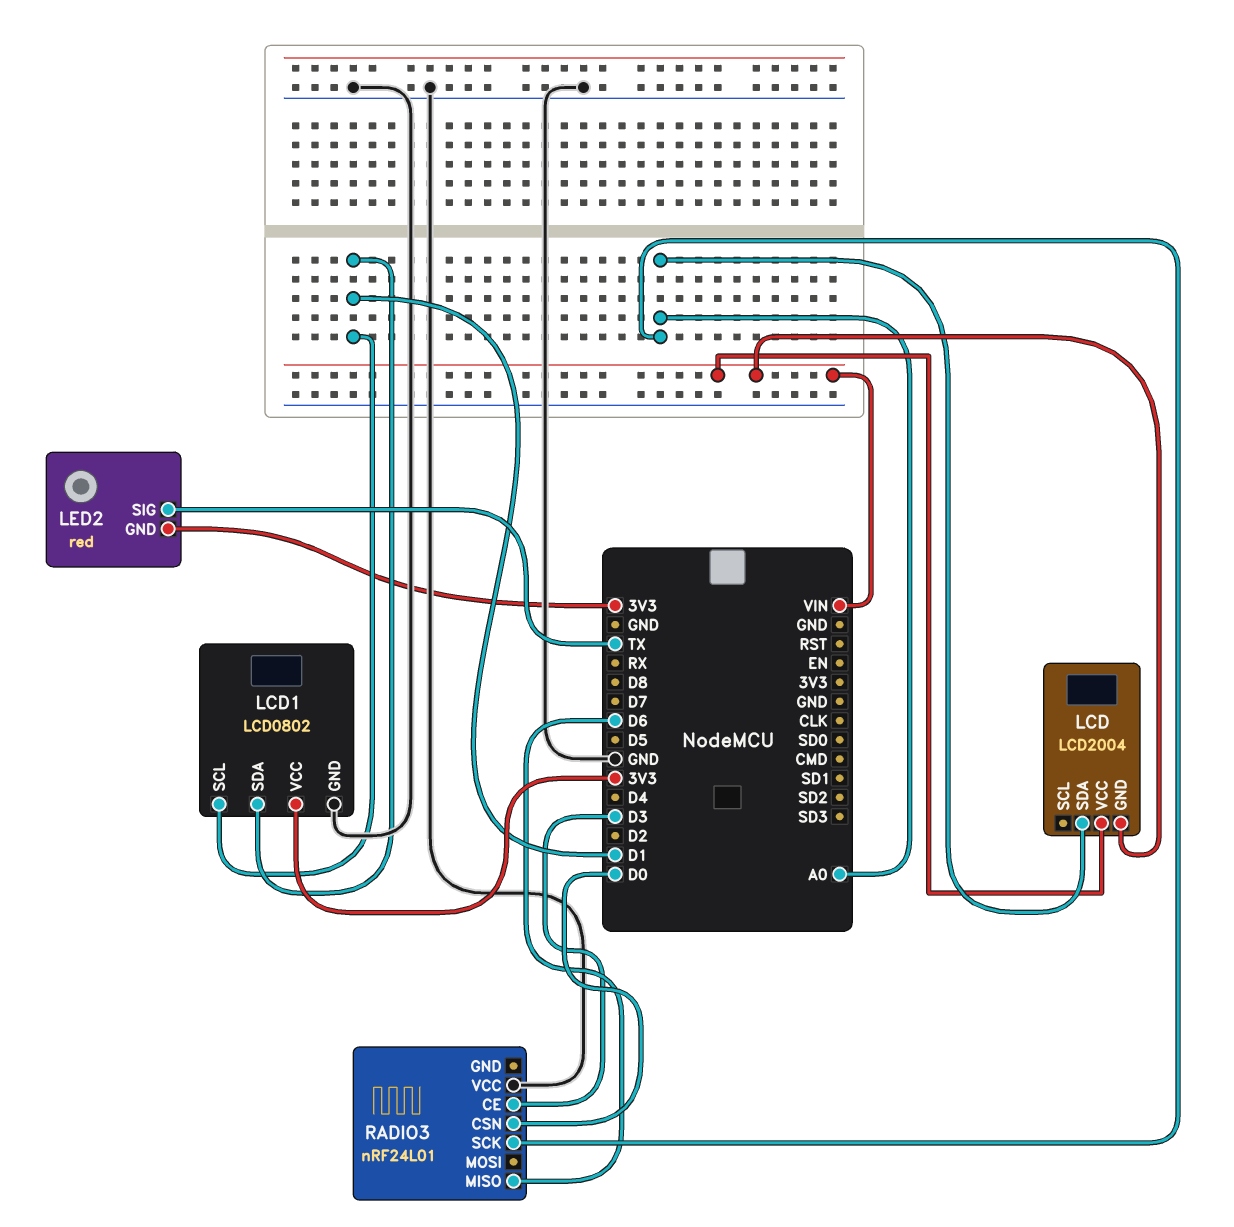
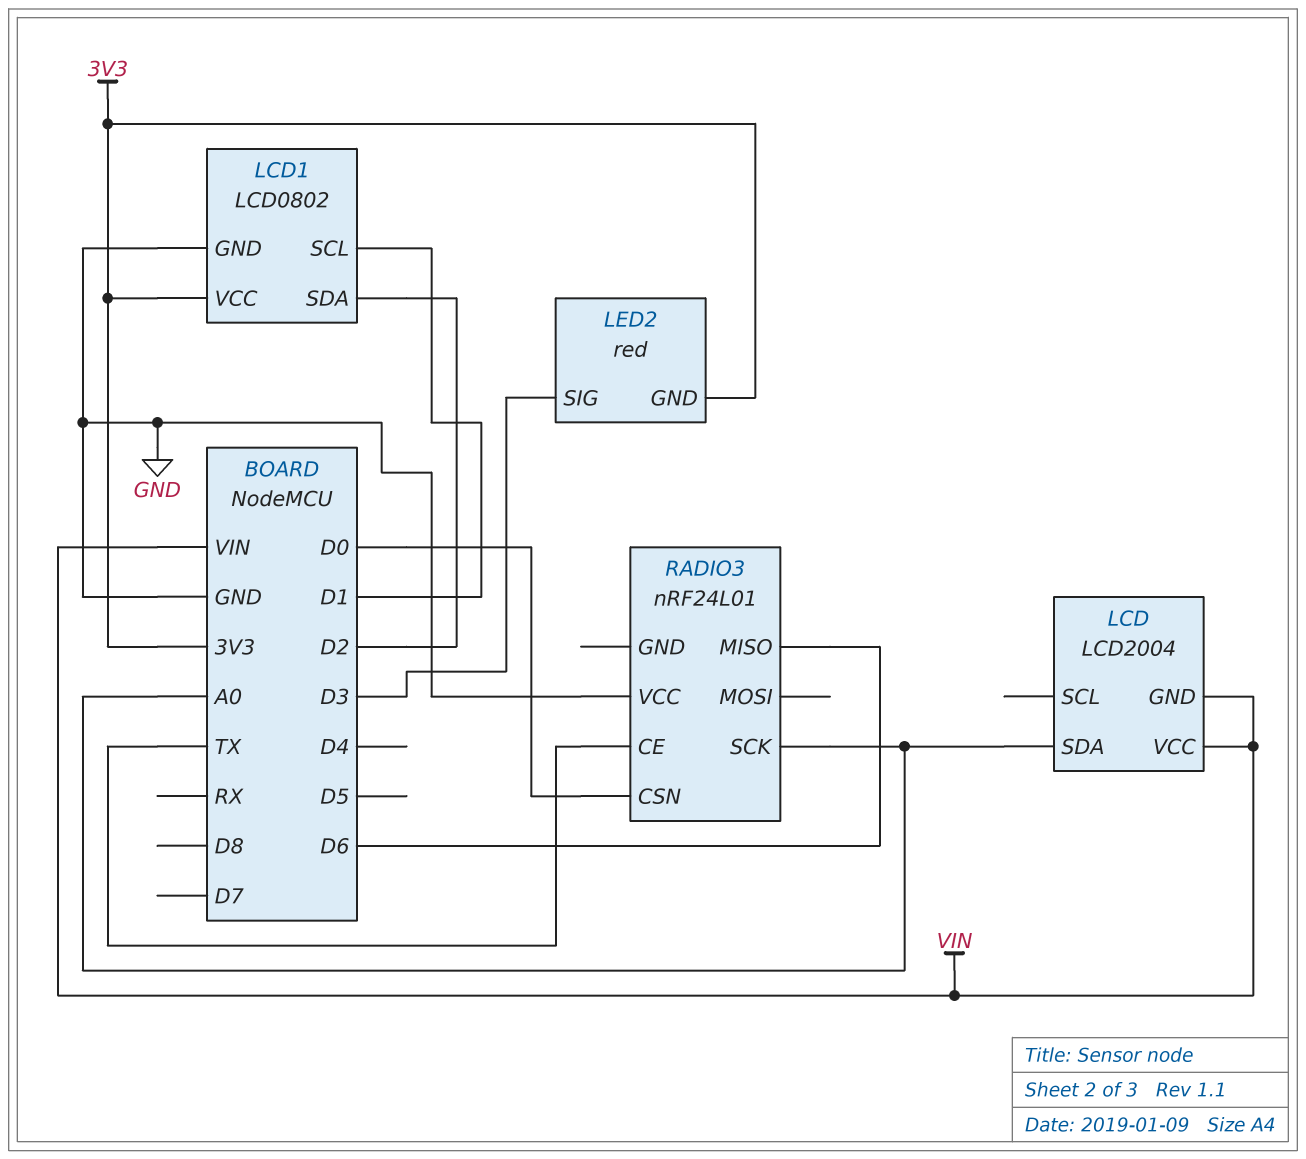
LCD1 pin SDA: D1 -> D2
LED2 pin SIG: TX -> D3
RADIO3 pin CE: D3 -> TX

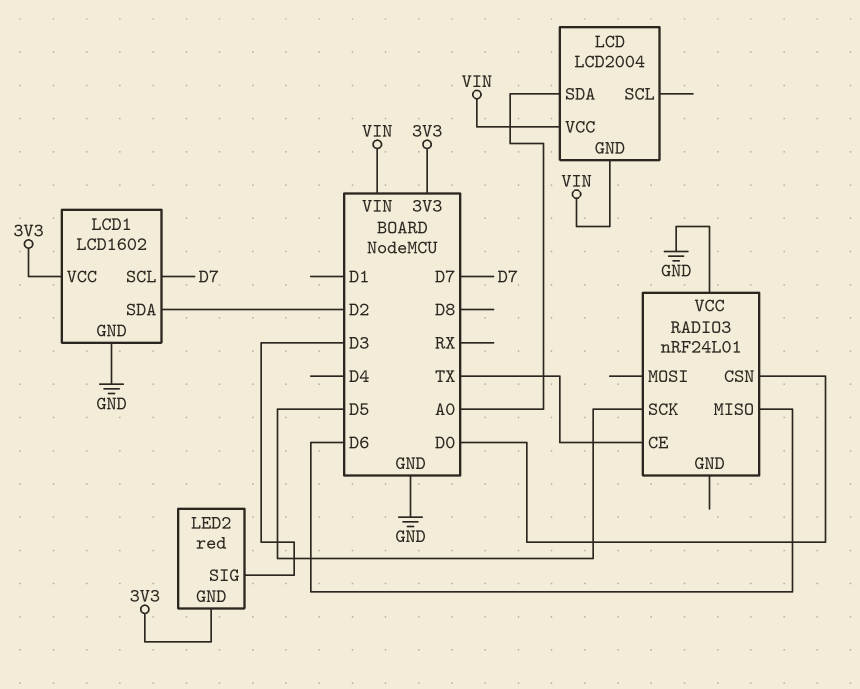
LCD1: LCD0802 -> LCD1602
LCD1 pin SCL: D1 -> D7
RADIO3 pin SCK: A0 -> D5

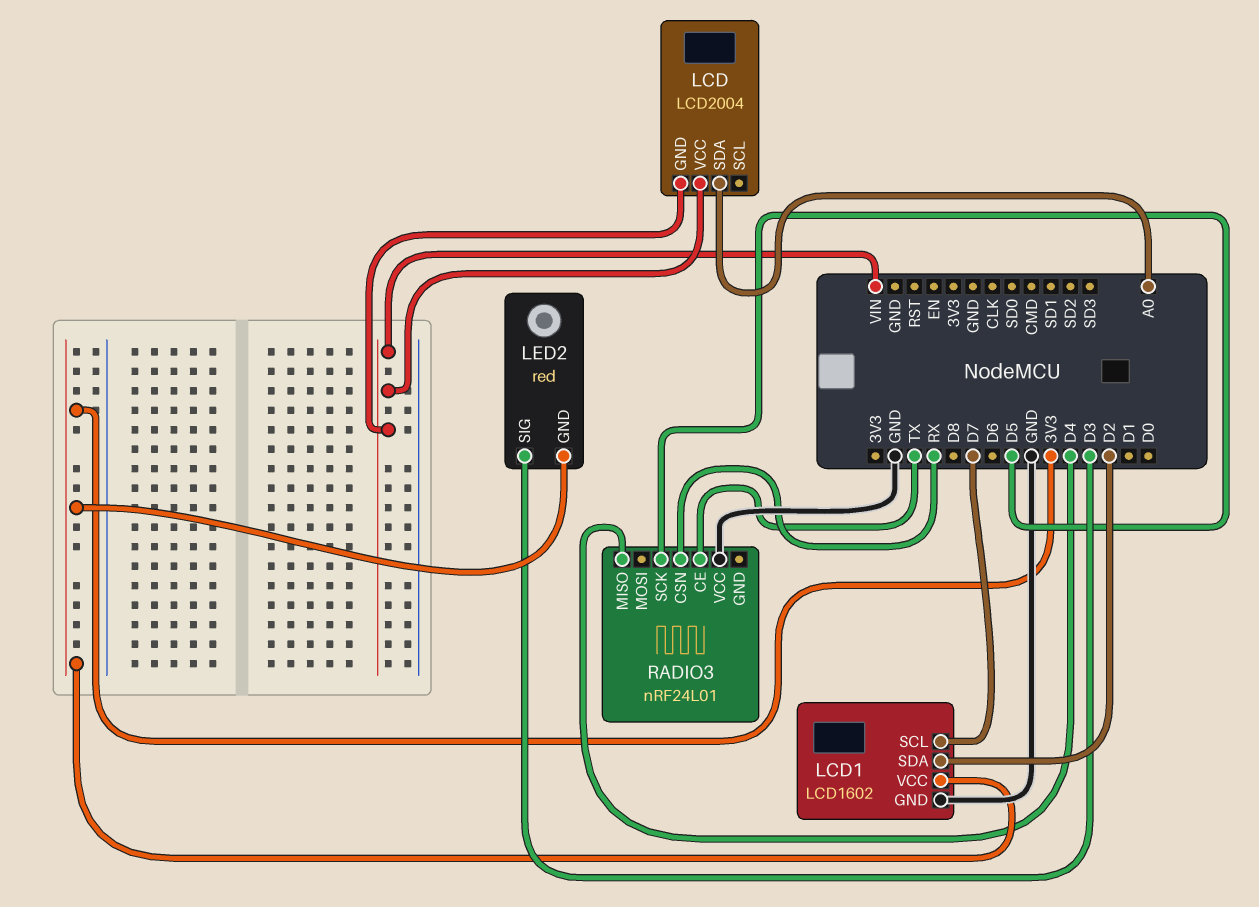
RADIO3 pin CSN: D0 -> RX
RADIO3 pin MISO: D6 -> D4

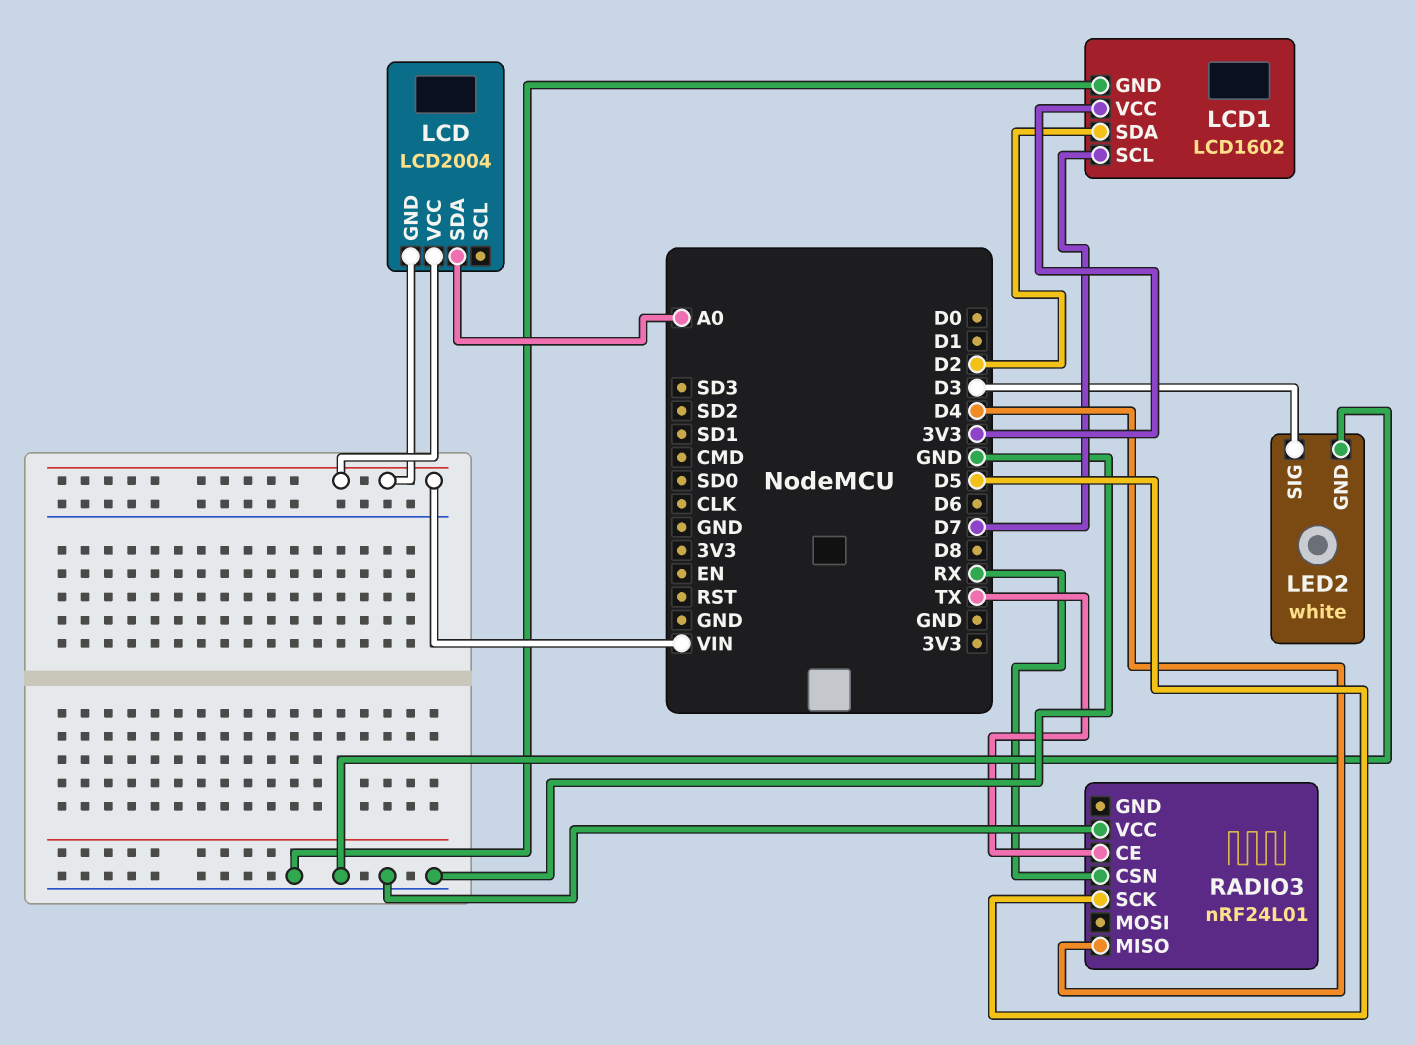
LED2: red -> white
LED2 pin GND: 3V3 -> GND

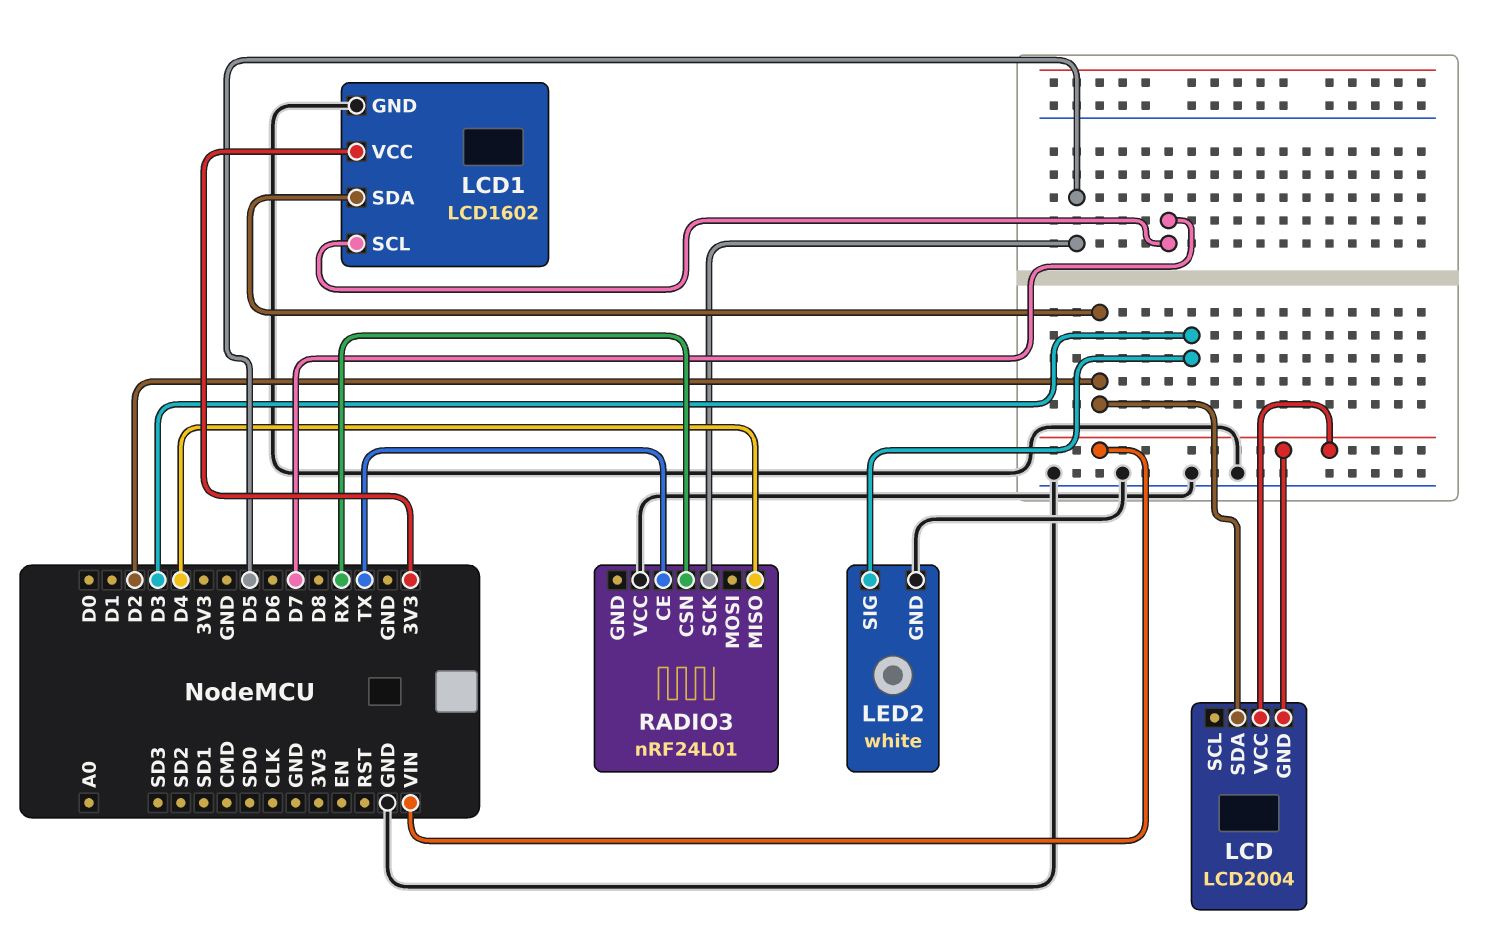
LCD pin SDA: A0 -> D2

